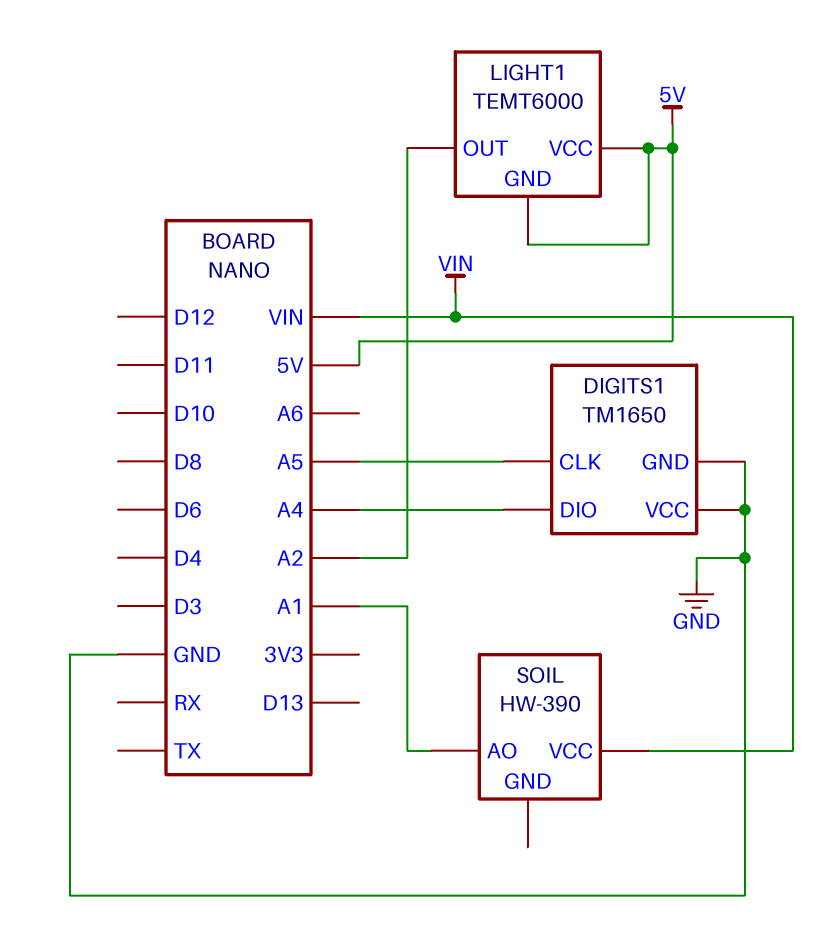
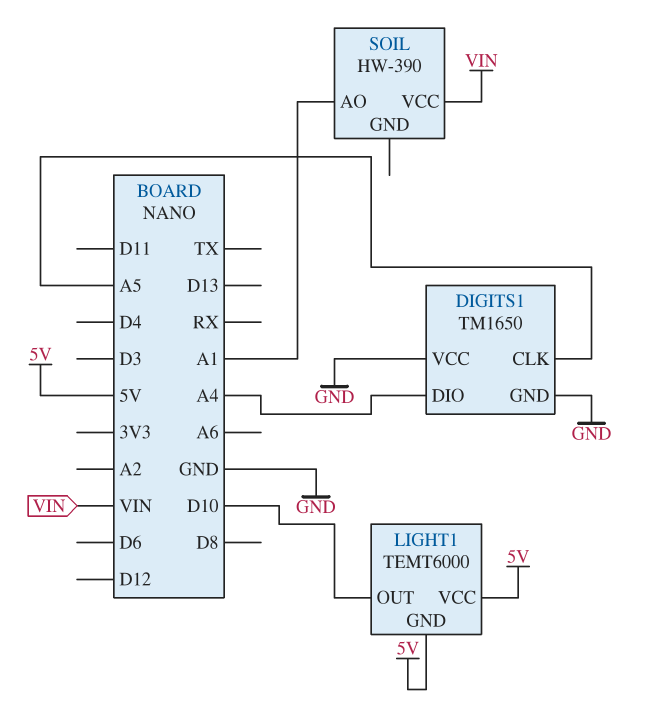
LIGHT1 pin OUT: A2 -> D10

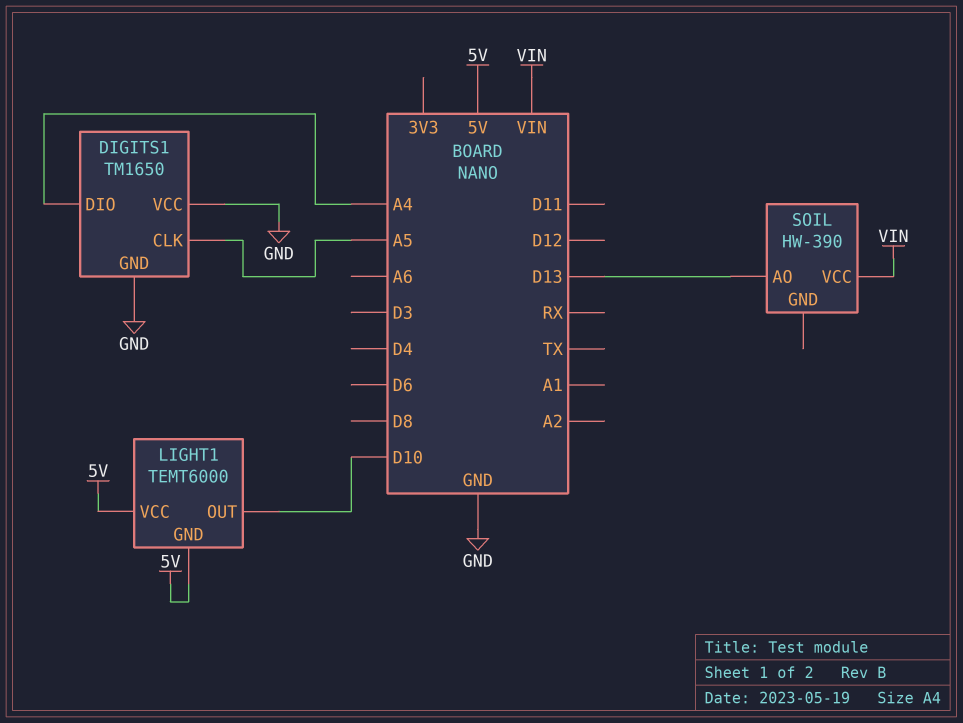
SOIL pin AO: A1 -> D13

